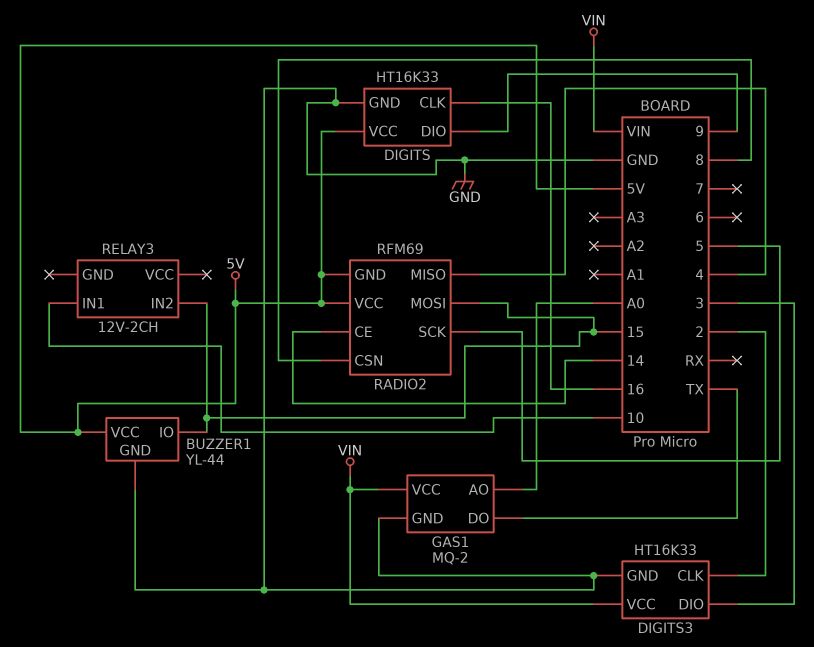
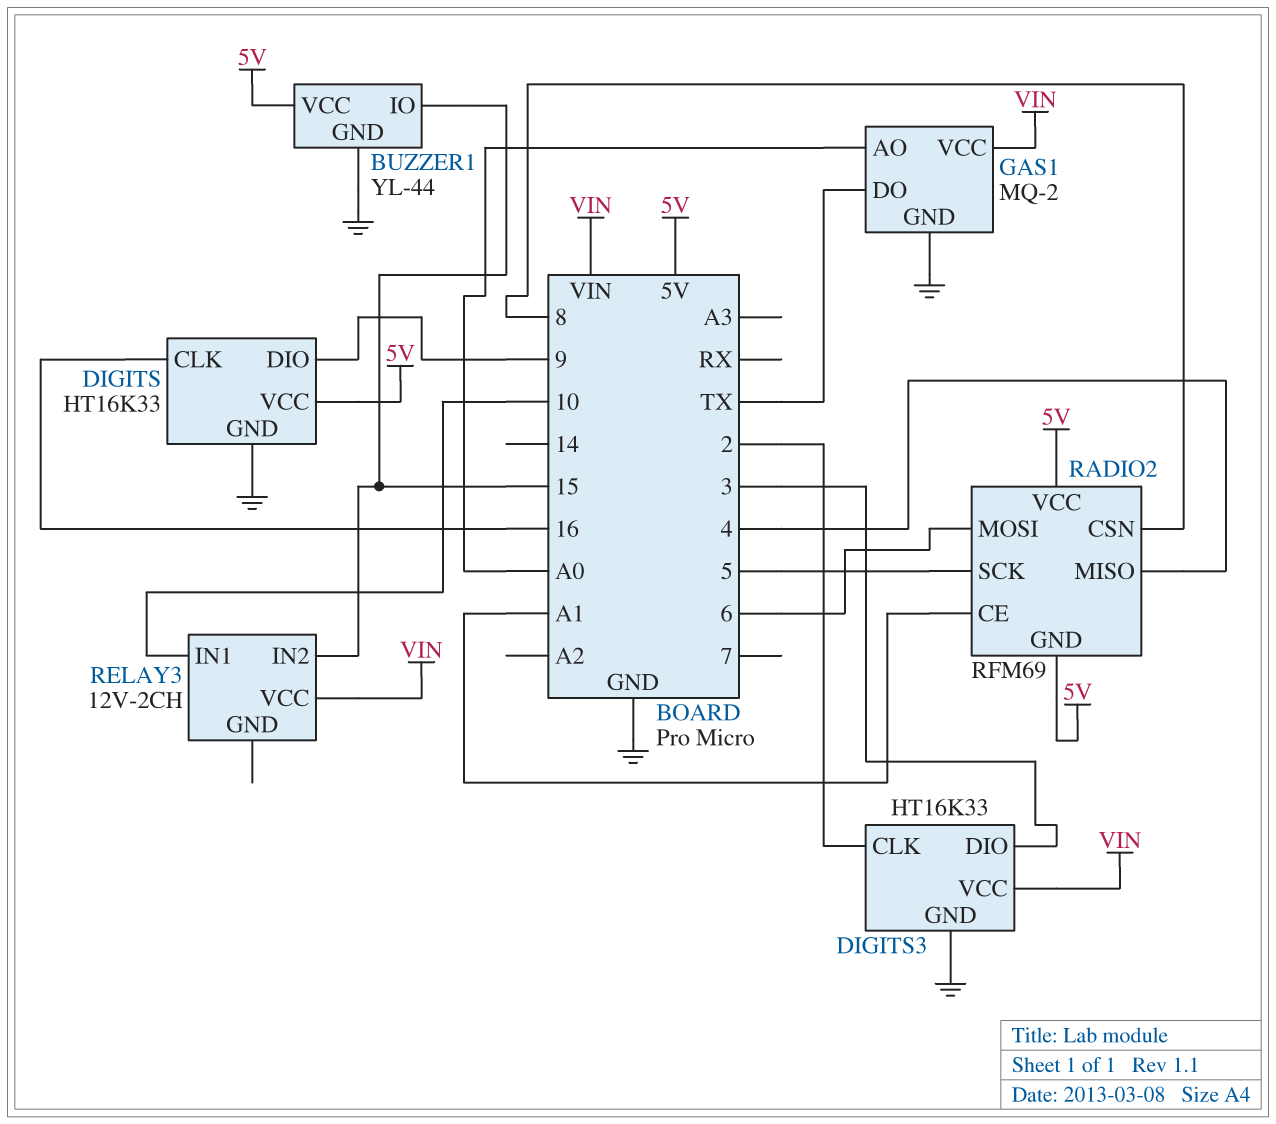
RADIO2 pin CE: 14 -> A1
RADIO2 pin MOSI: 15 -> 6
RELAY3 pin VCC: none -> VIN

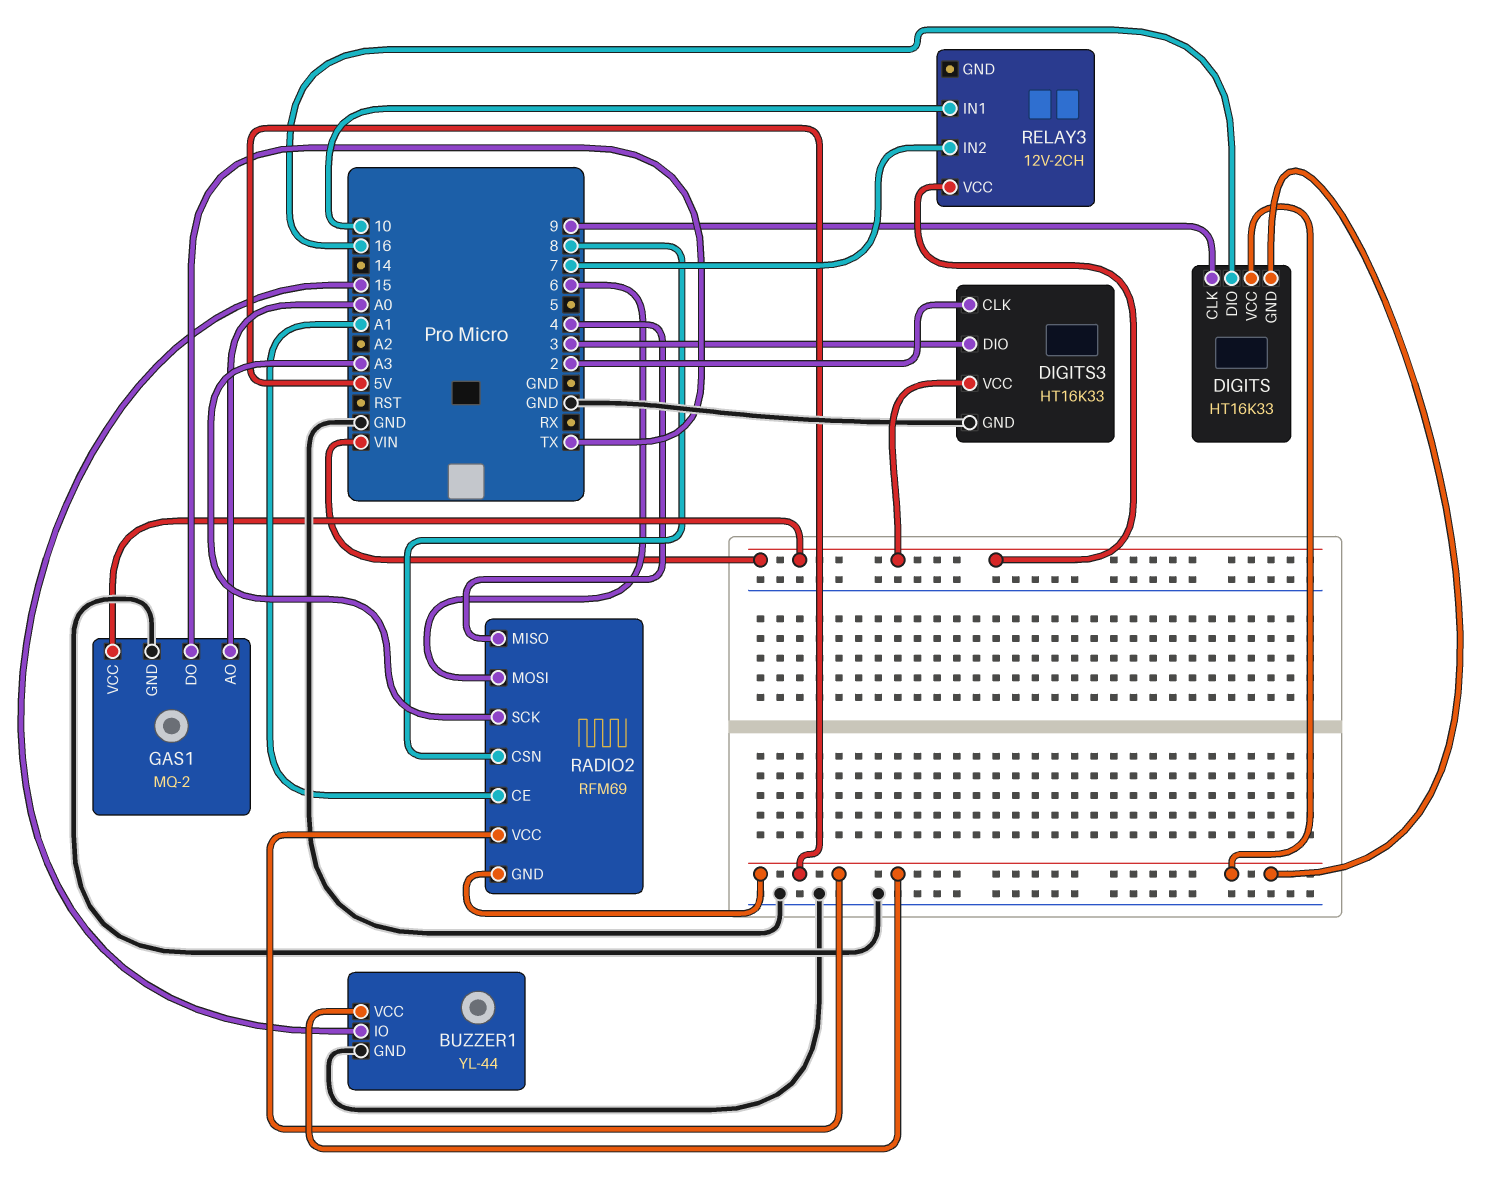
DIGITS pin CLK: 16 -> 9
DIGITS pin DIO: 9 -> 16
DIGITS pin GND: GND -> 5V
RADIO2 pin SCK: 5 -> A3
RELAY3 pin IN2: 15 -> 7

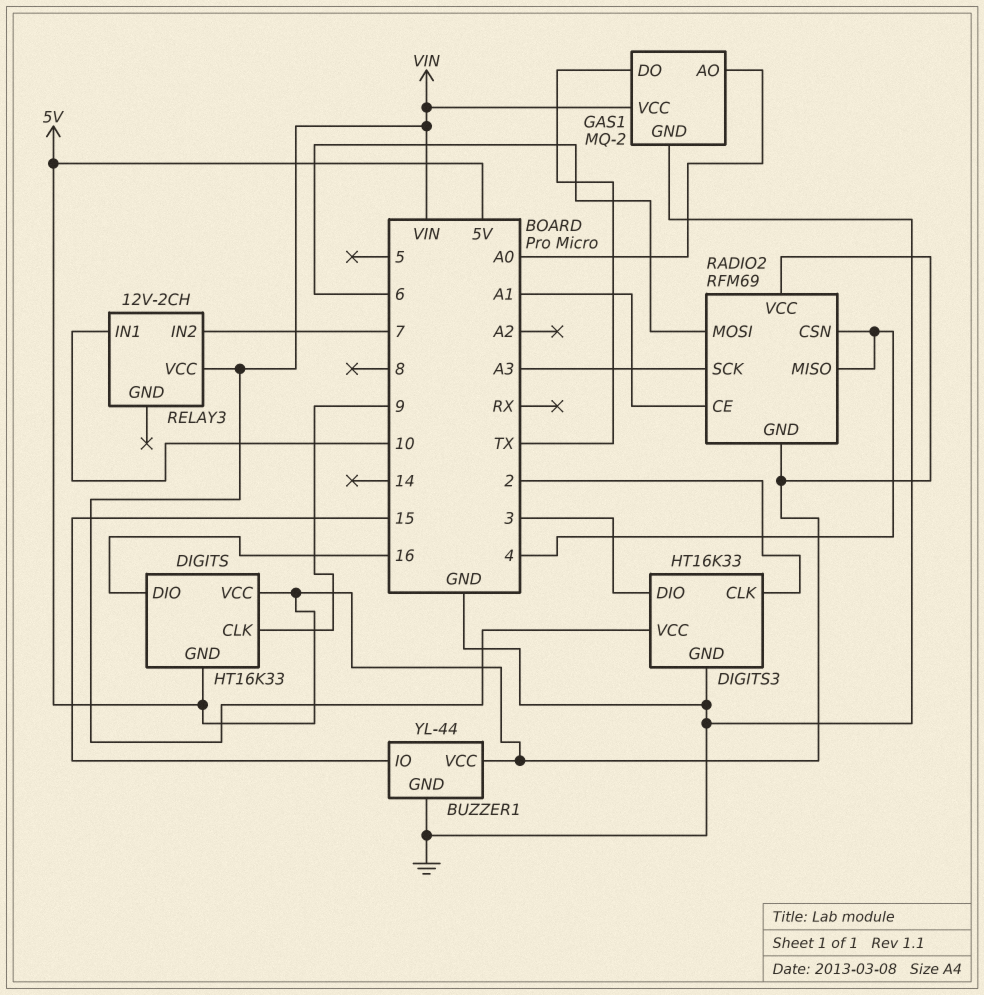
RADIO2 pin CSN: 8 -> 4

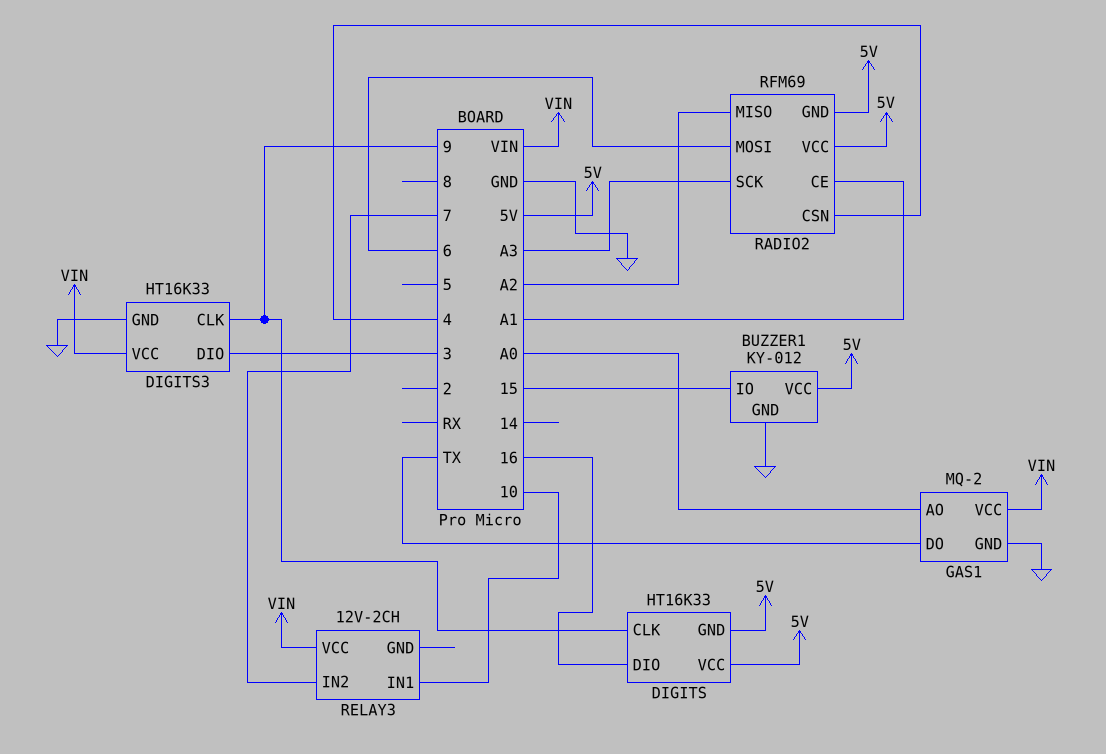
BUZZER1: YL-44 -> KY-012
DIGITS3 pin CLK: 2 -> 9
RADIO2 pin MISO: 4 -> A2

